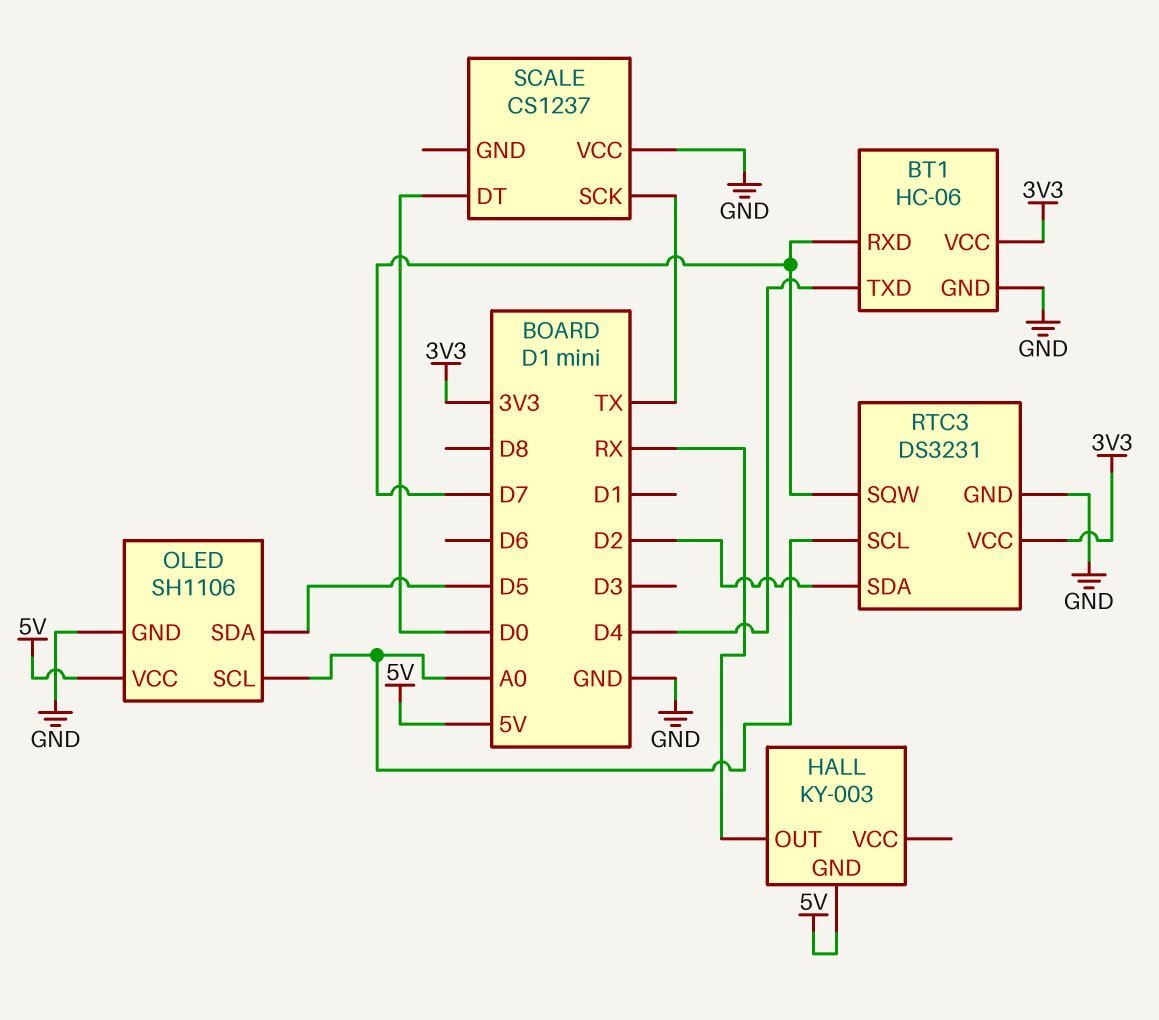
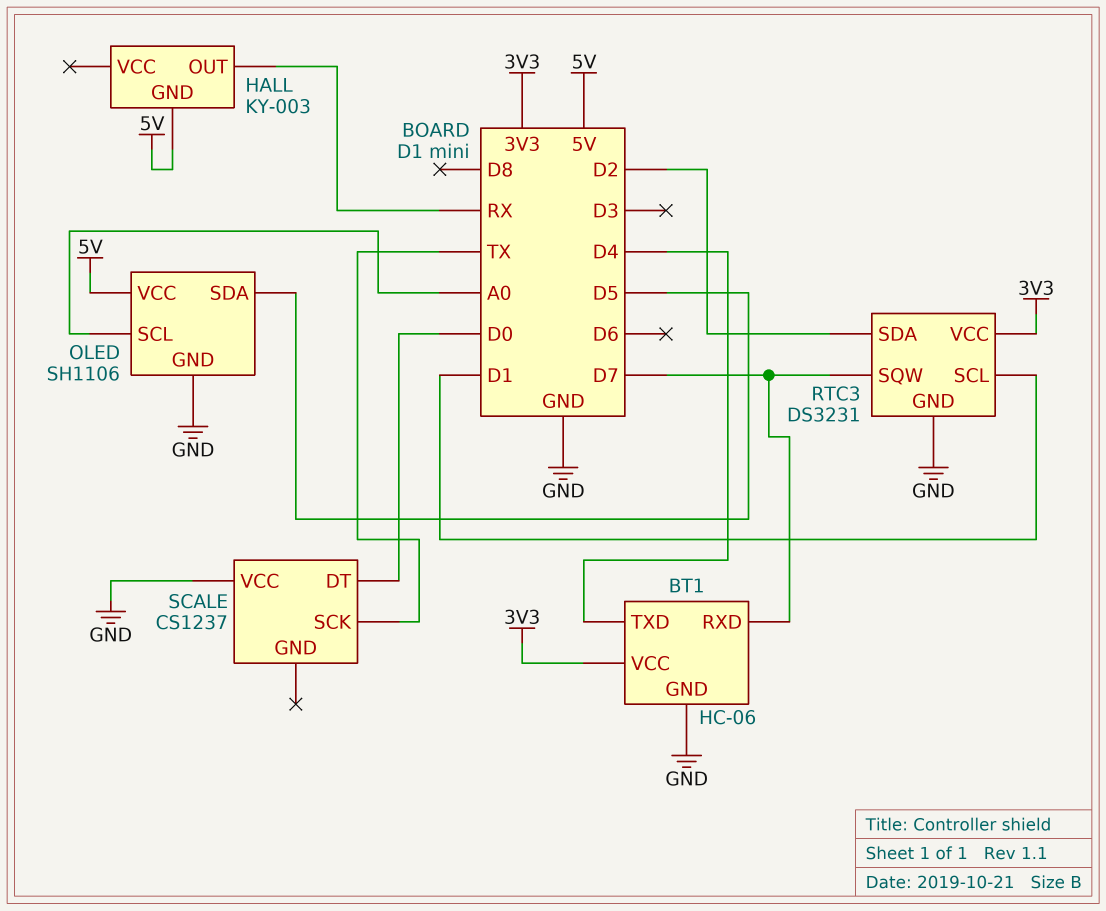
RTC3 pin SCL: A0 -> D1

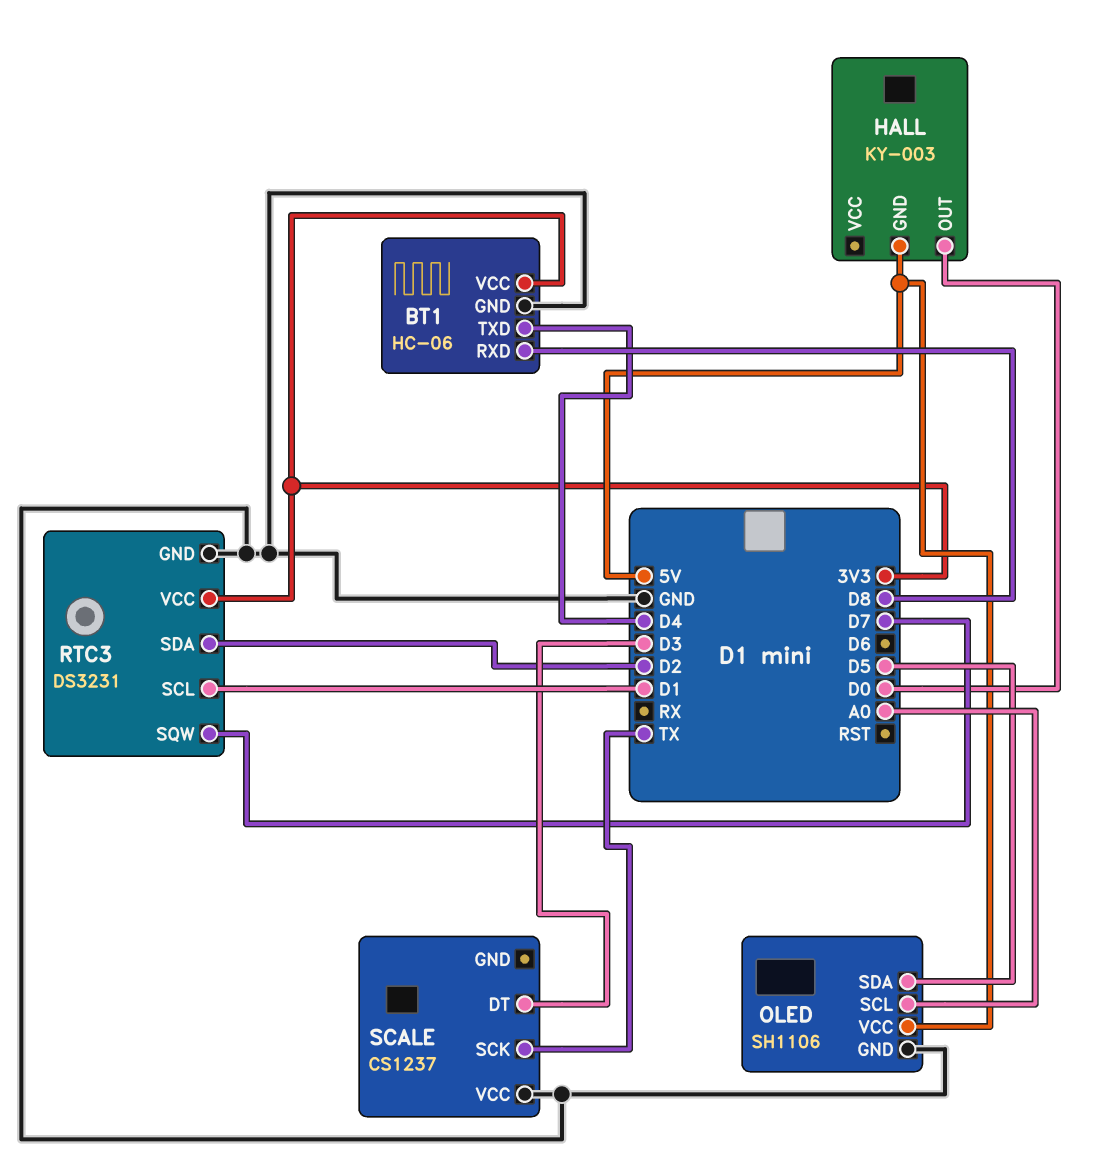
BT1 pin RXD: D7 -> D8
HALL pin OUT: RX -> D0
SCALE pin DT: D0 -> D3

